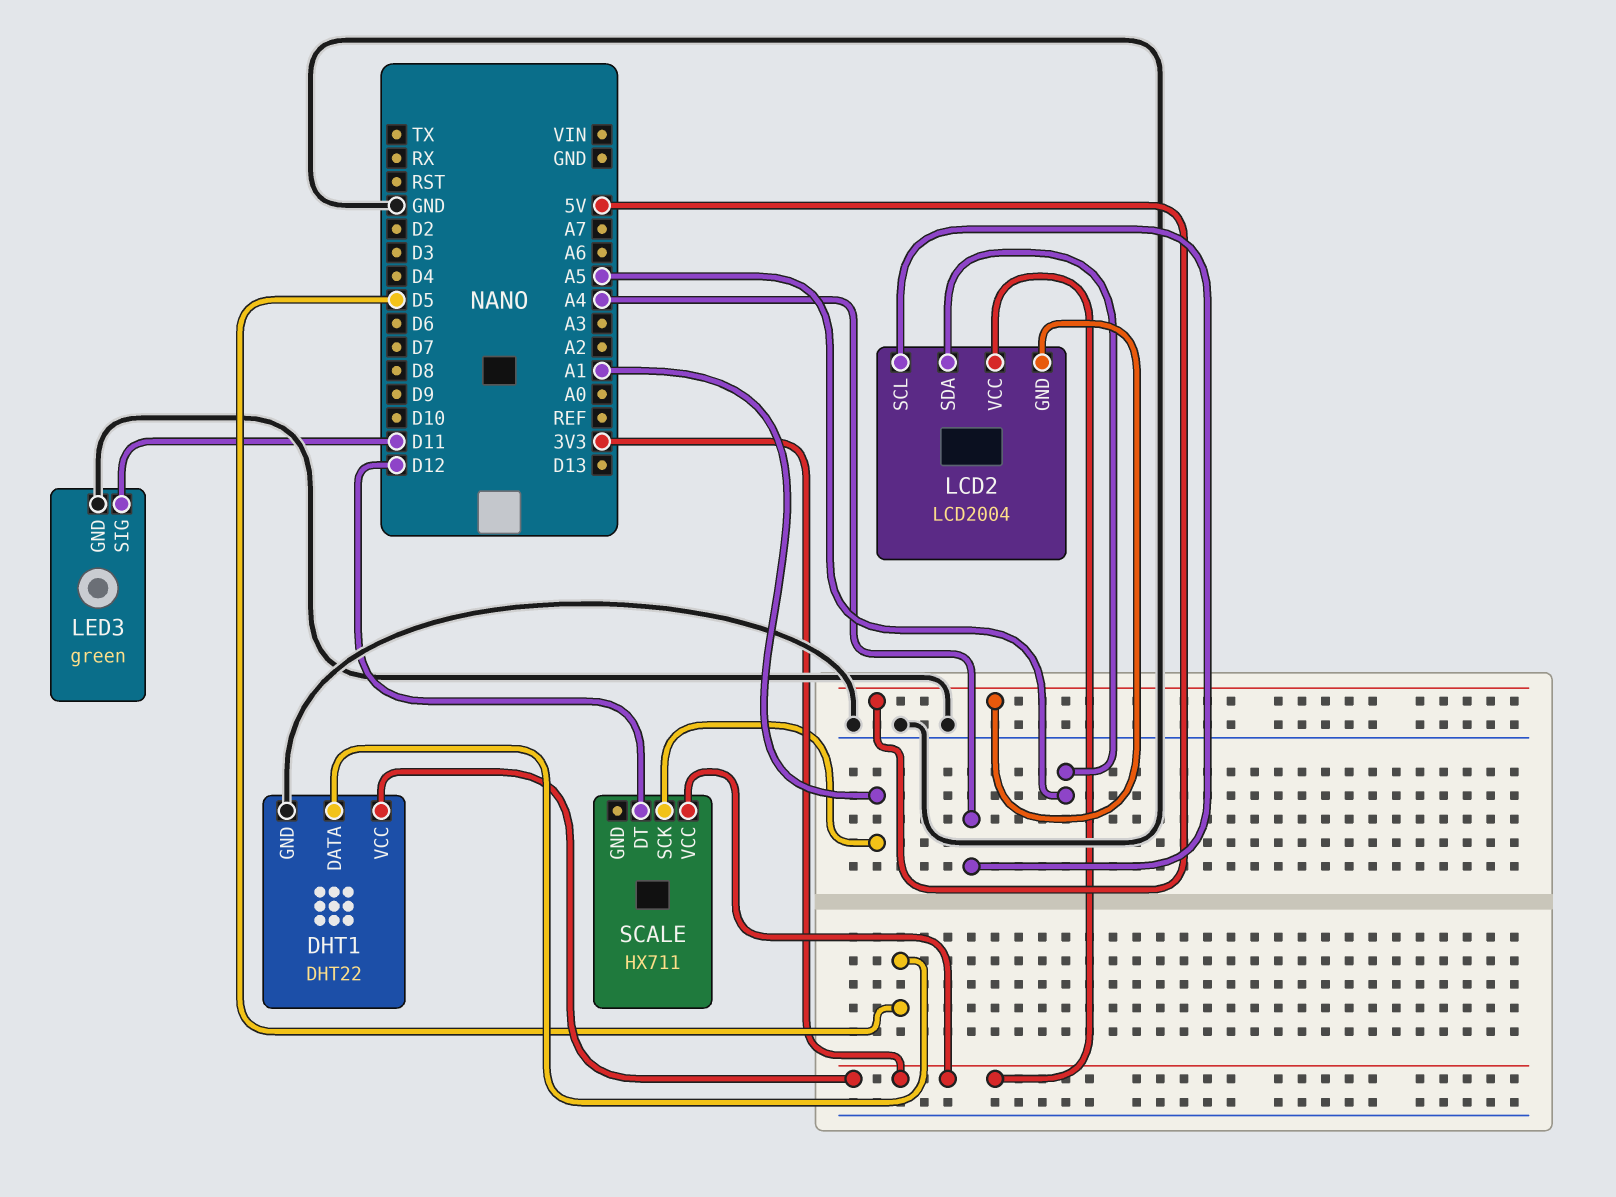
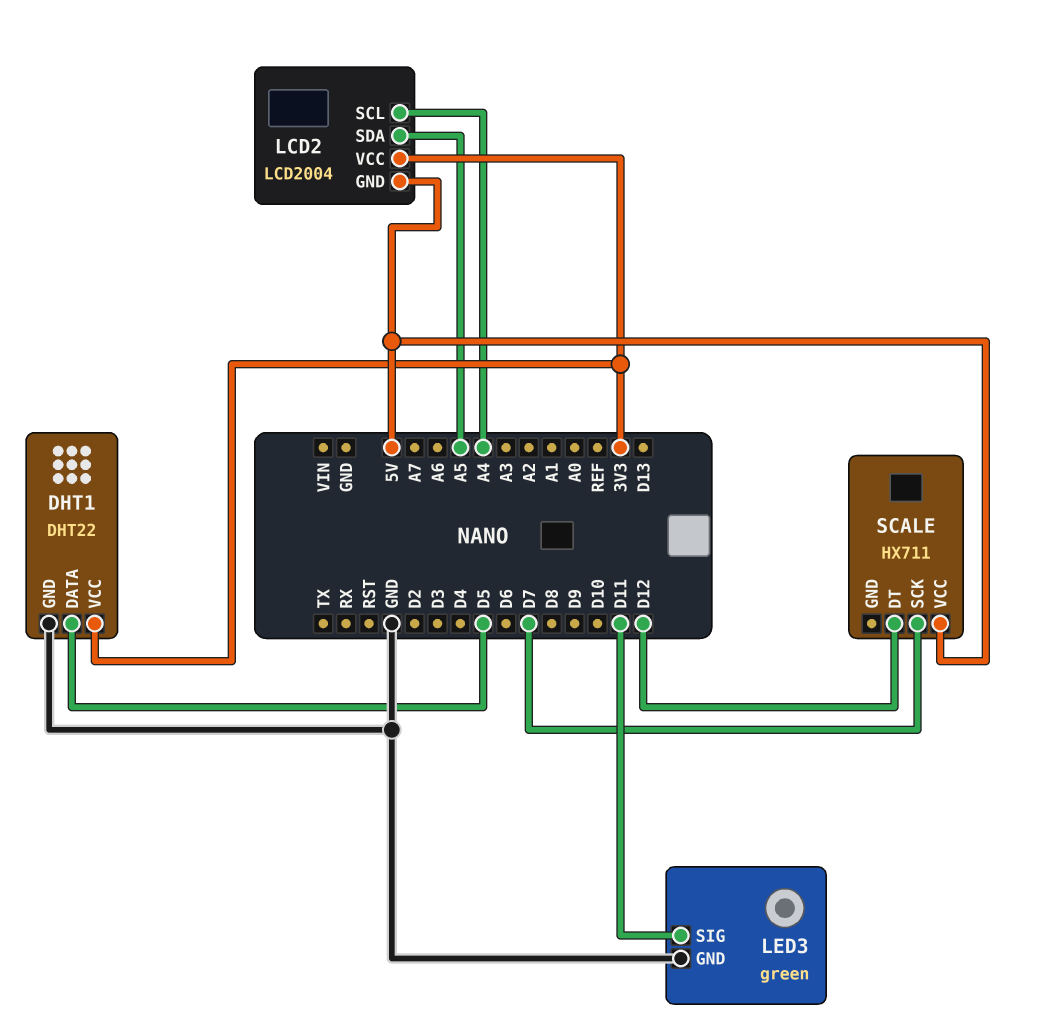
SCALE pin SCK: A1 -> D7
SCALE pin VCC: 3V3 -> 5V

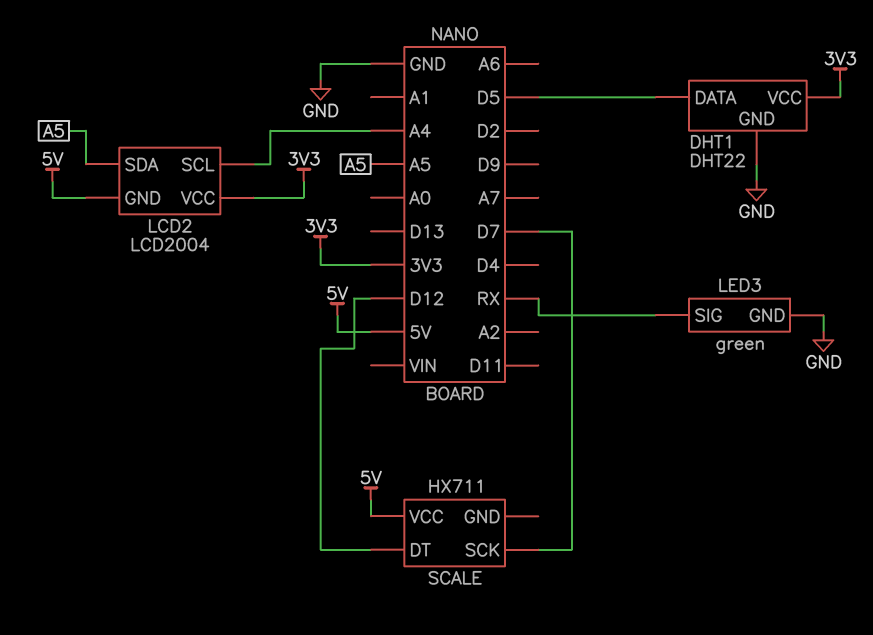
LED3 pin SIG: D11 -> RX

